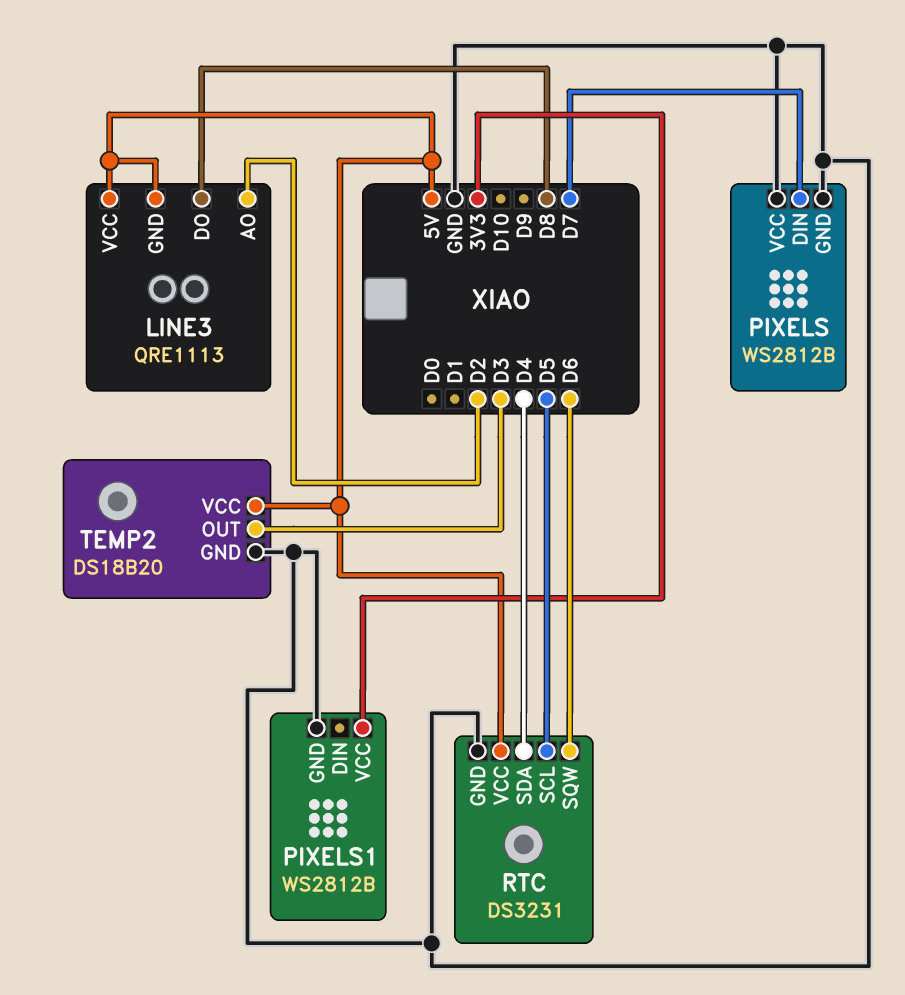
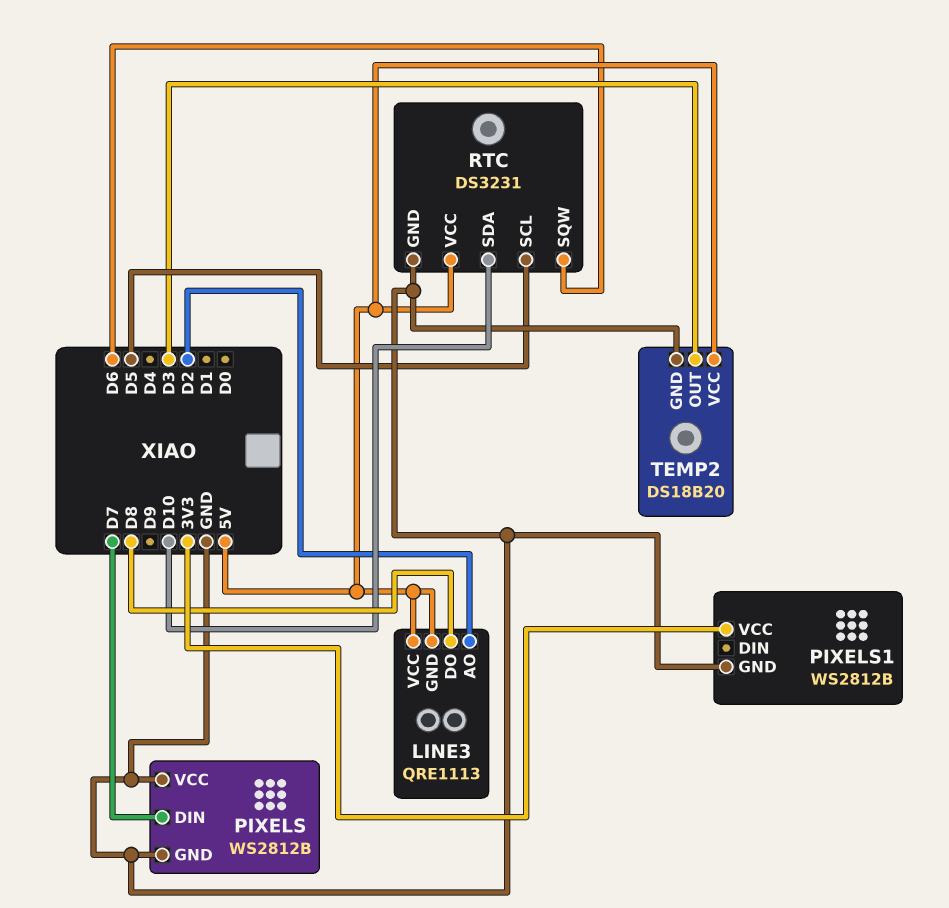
RTC pin SDA: D4 -> D10

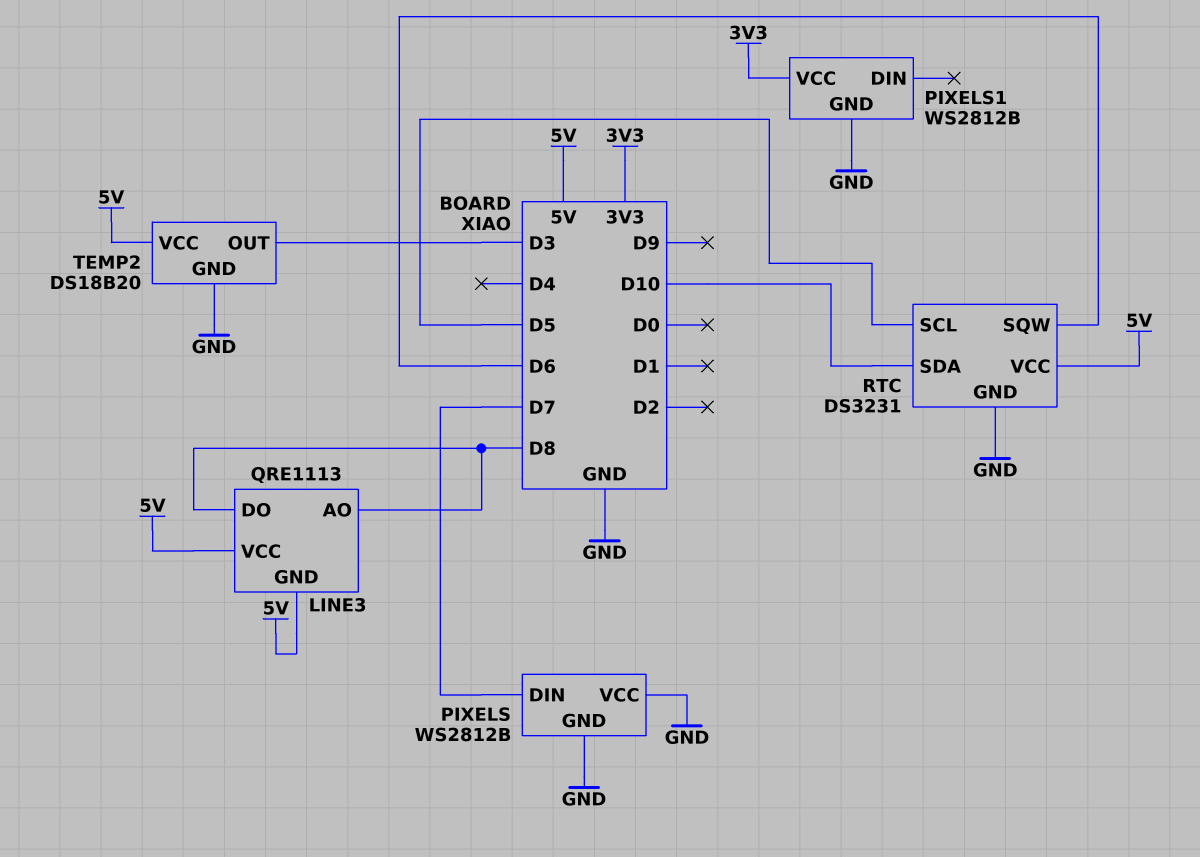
LINE3 pin AO: D2 -> D8

